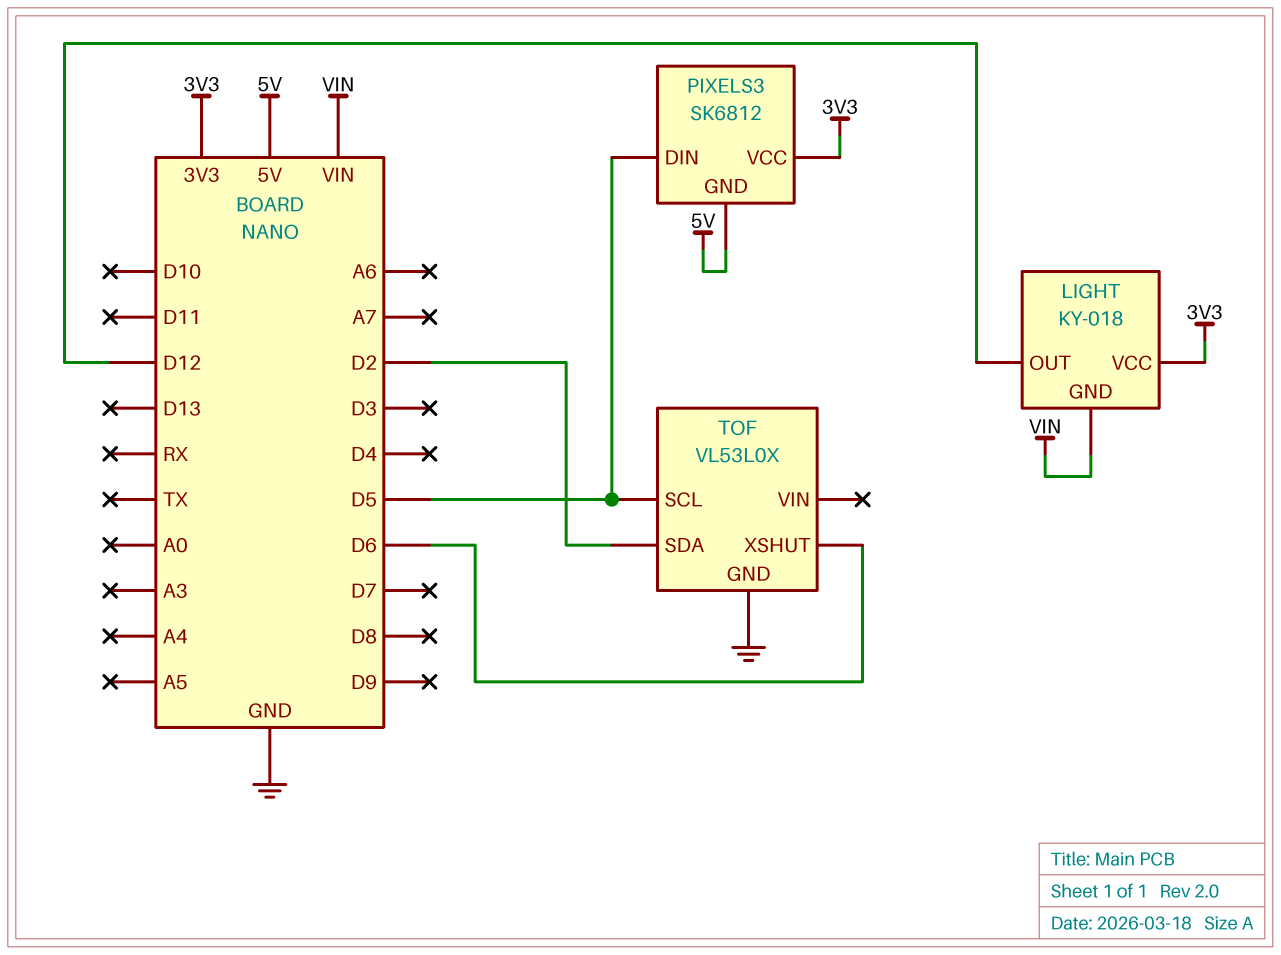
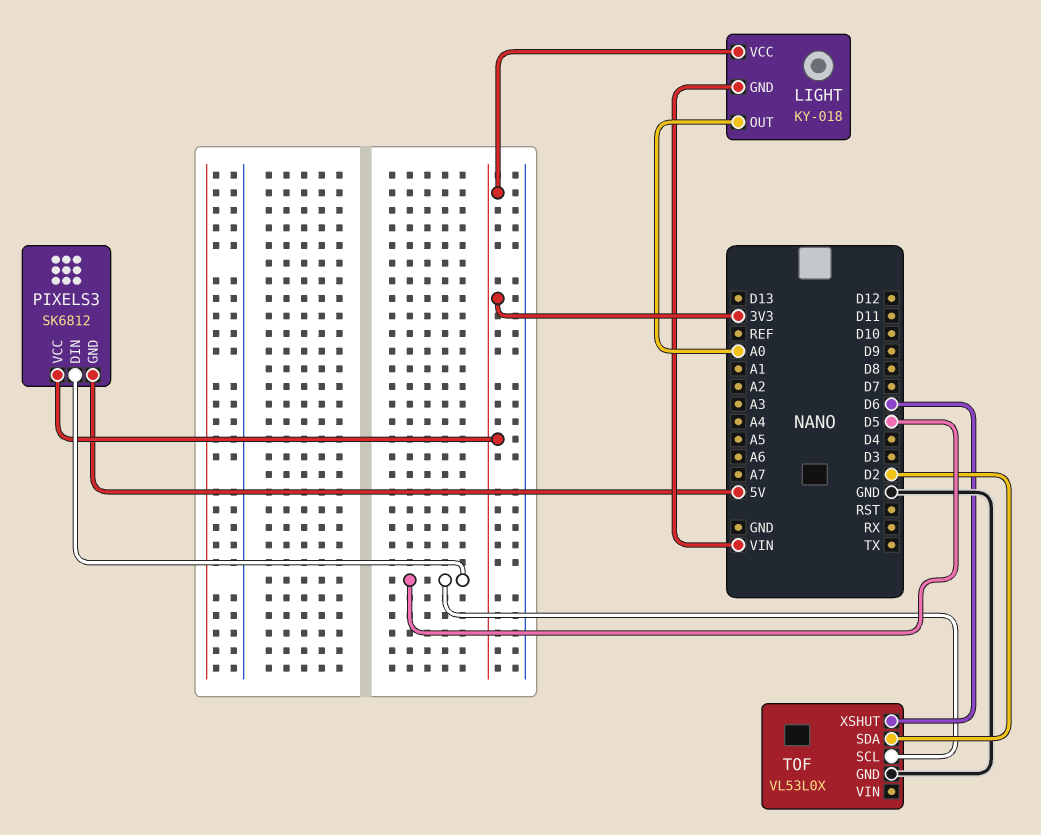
LIGHT pin OUT: D12 -> A0

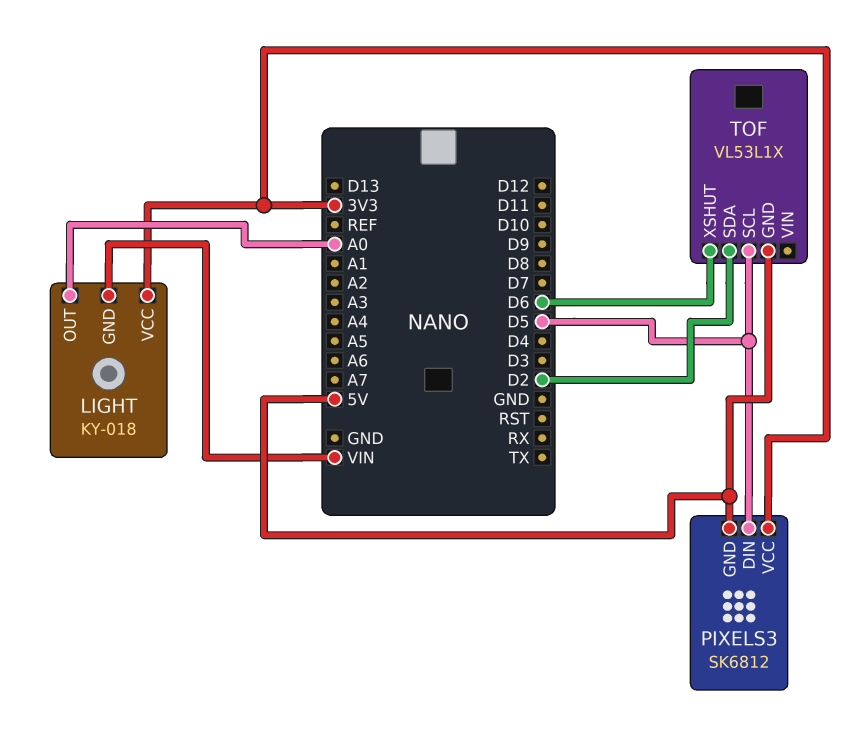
TOF: VL53L0X -> VL53L1X
TOF pin GND: GND -> 5V

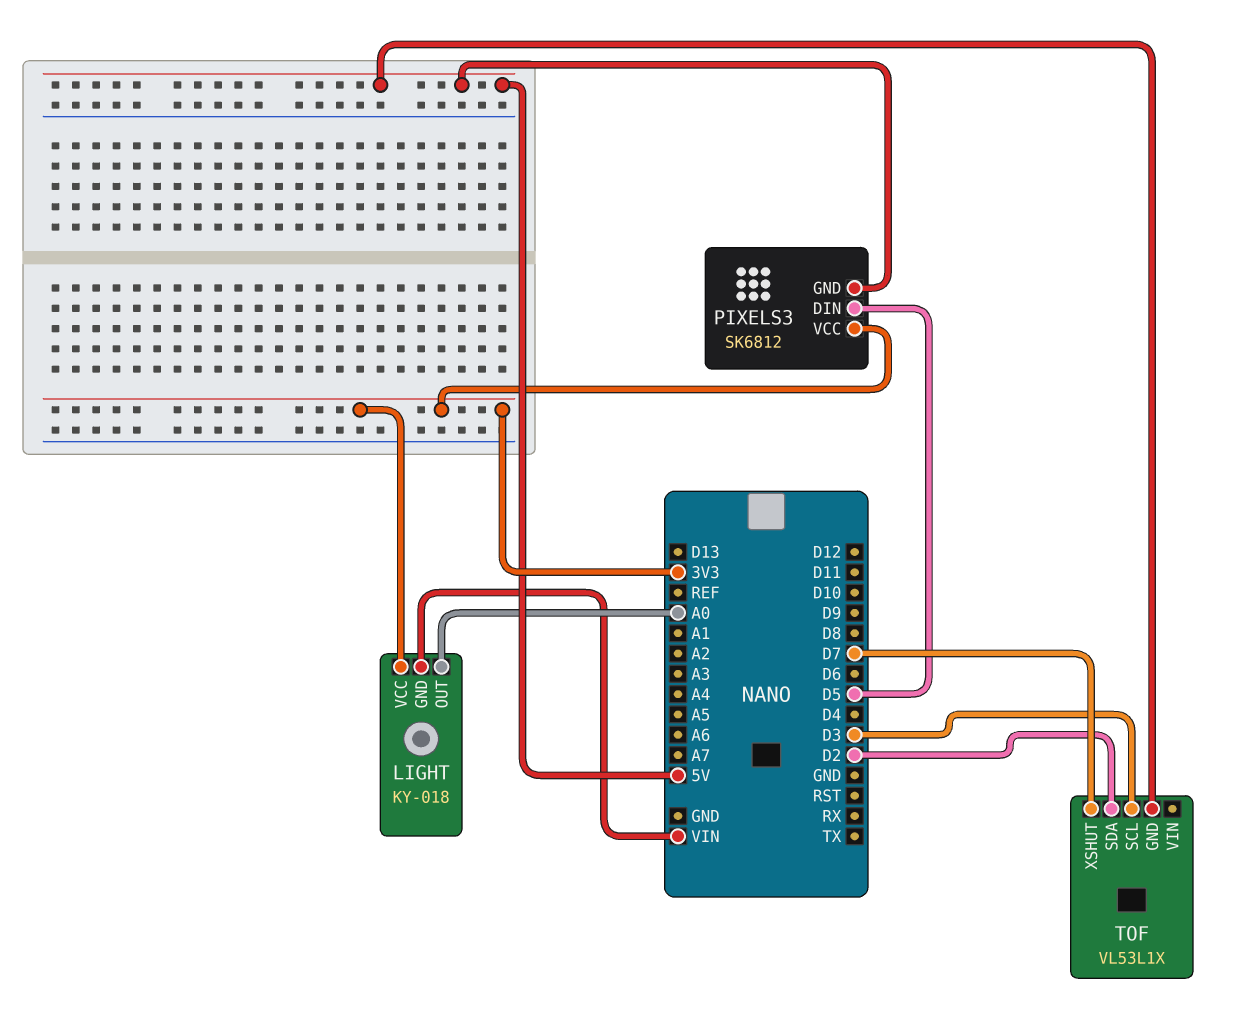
TOF pin SCL: D5 -> D3
TOF pin XSHUT: D6 -> D7

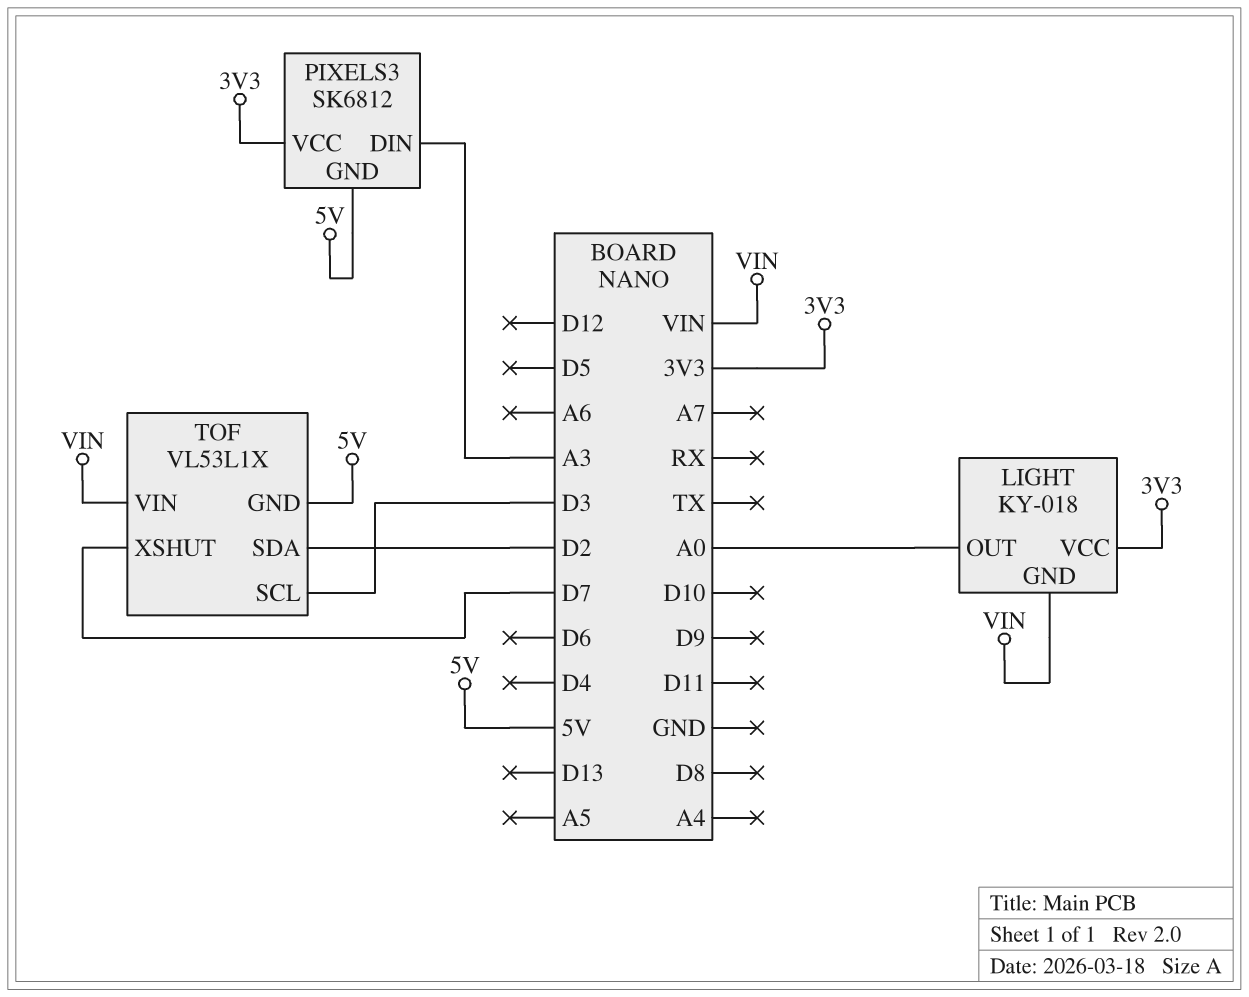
PIXELS3 pin DIN: D5 -> A3
TOF pin VIN: none -> VIN

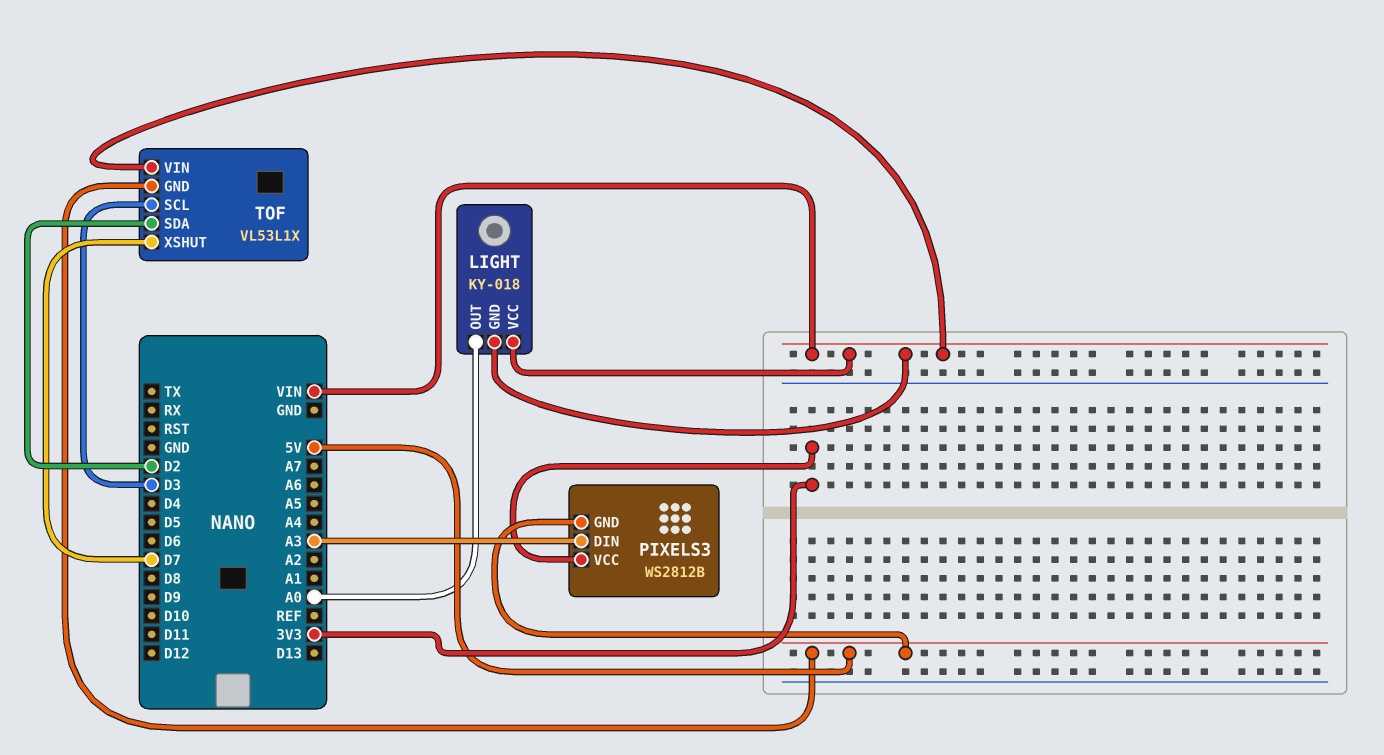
LIGHT pin VCC: 3V3 -> VIN
PIXELS3: SK6812 -> WS2812B

